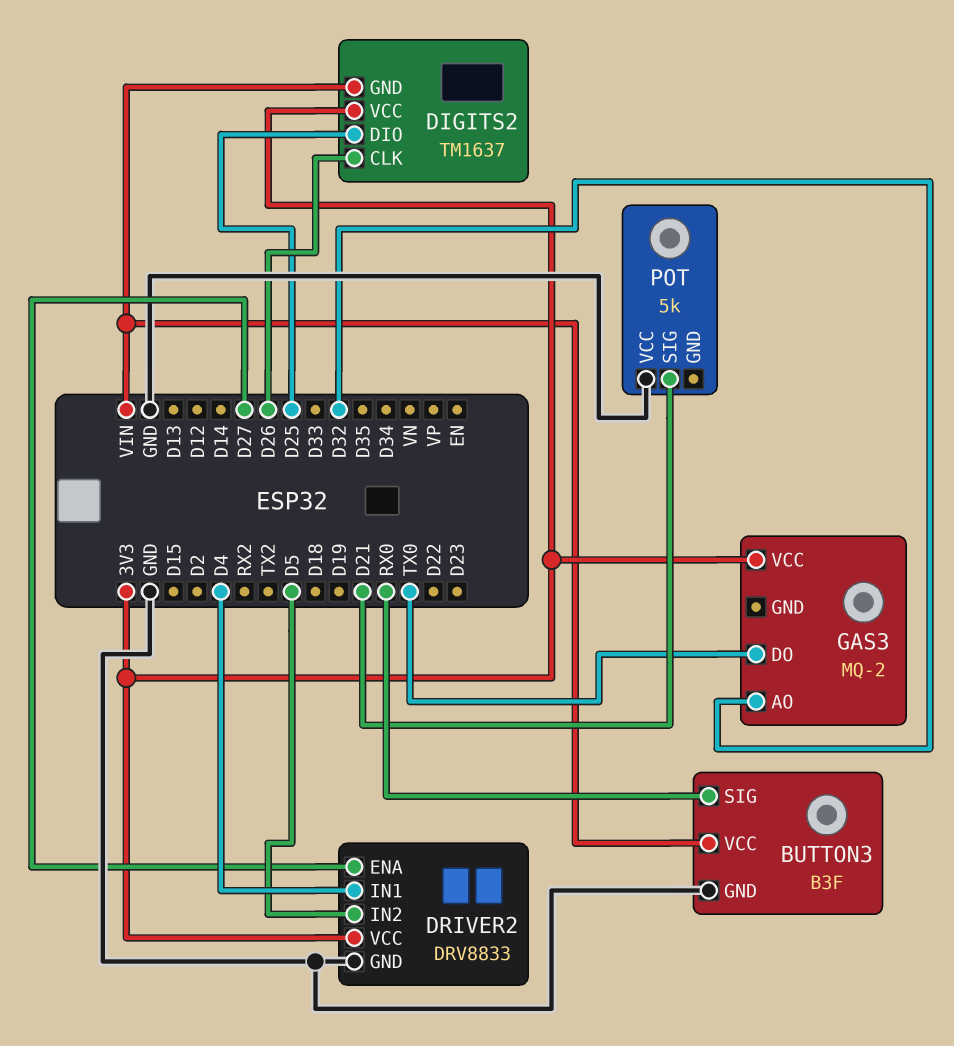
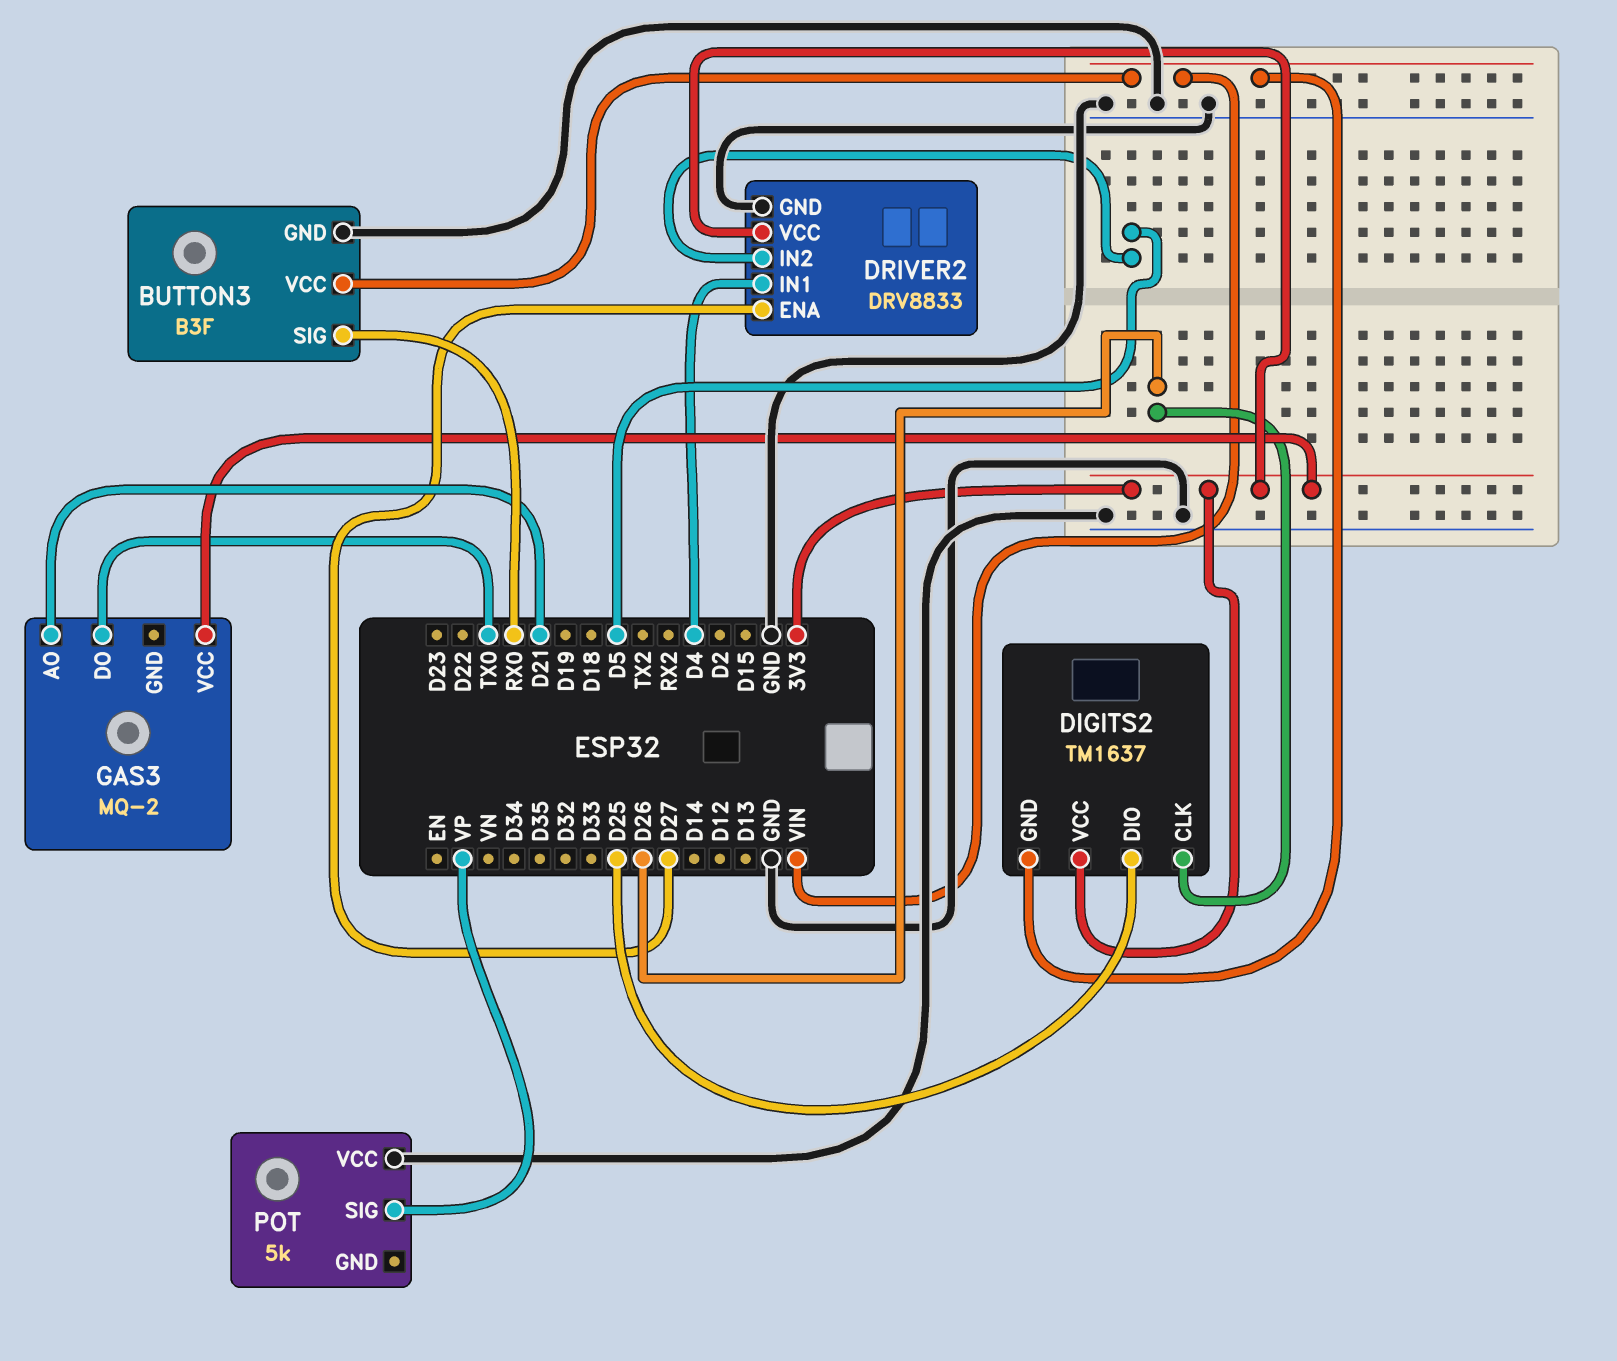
GAS3 pin AO: D32 -> D21
POT pin SIG: D21 -> VP

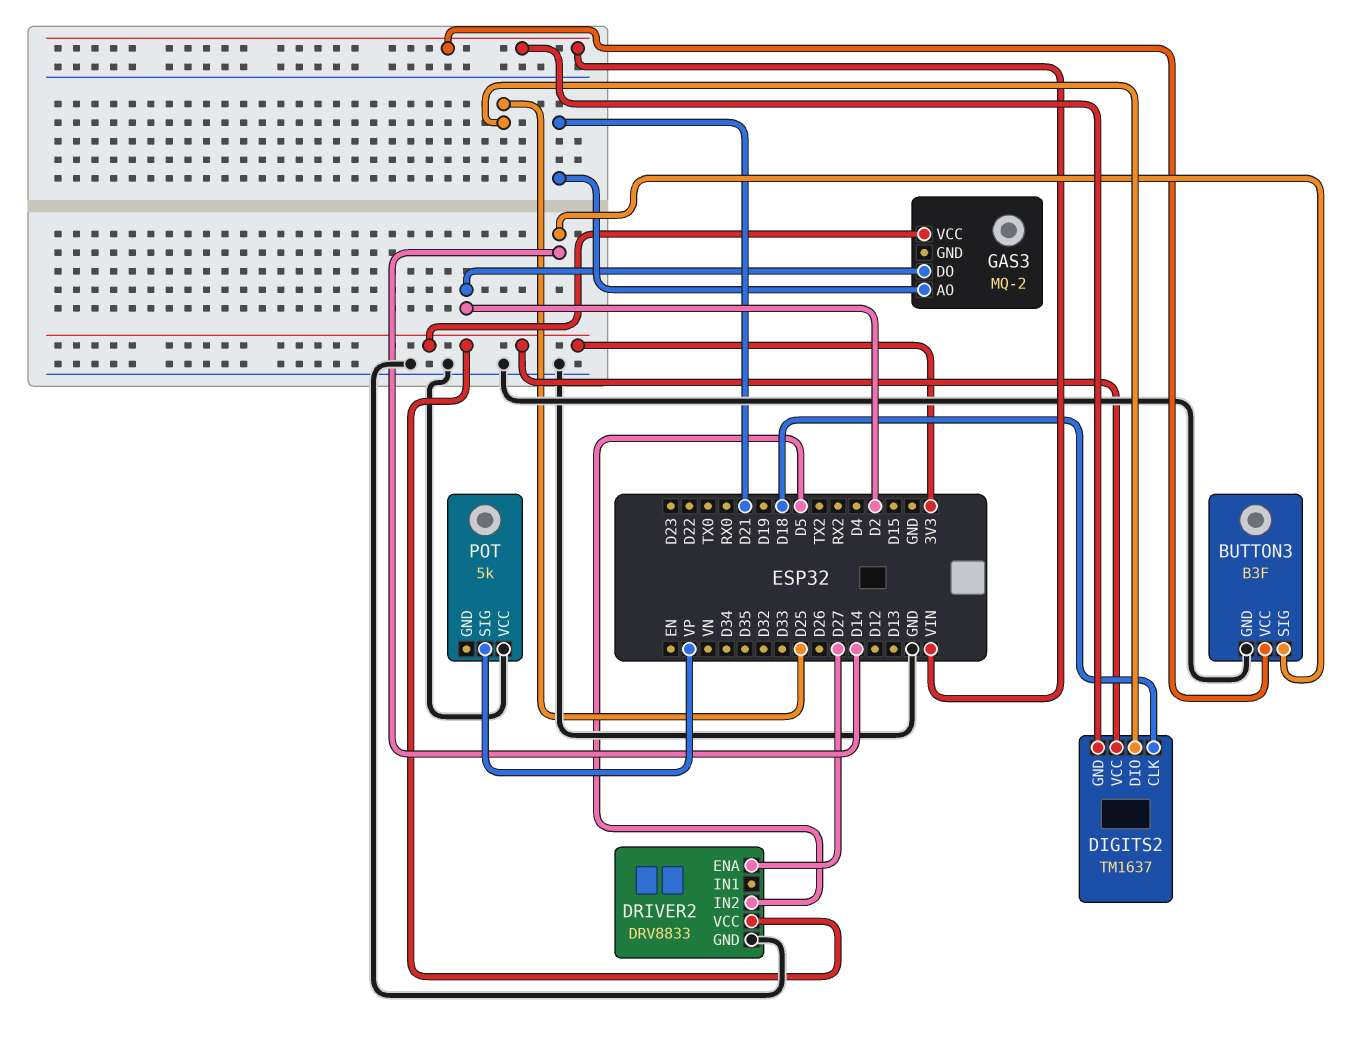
BUTTON3 pin SIG: RX0 -> D14
DIGITS2 pin CLK: D26 -> D18
DRIVER2 pin IN1: D4 -> none
GAS3 pin DO: TX0 -> D2

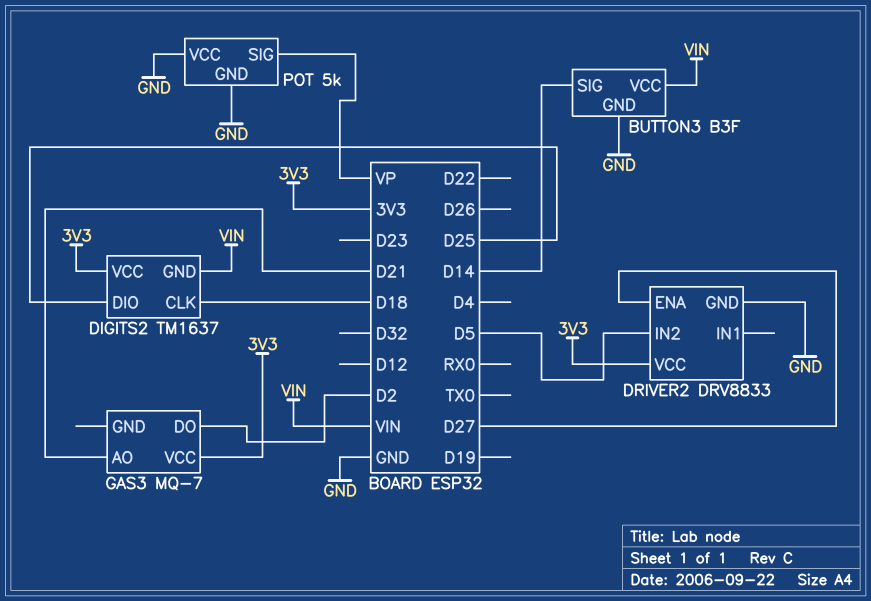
GAS3: MQ-2 -> MQ-7
POT pin GND: none -> GND

